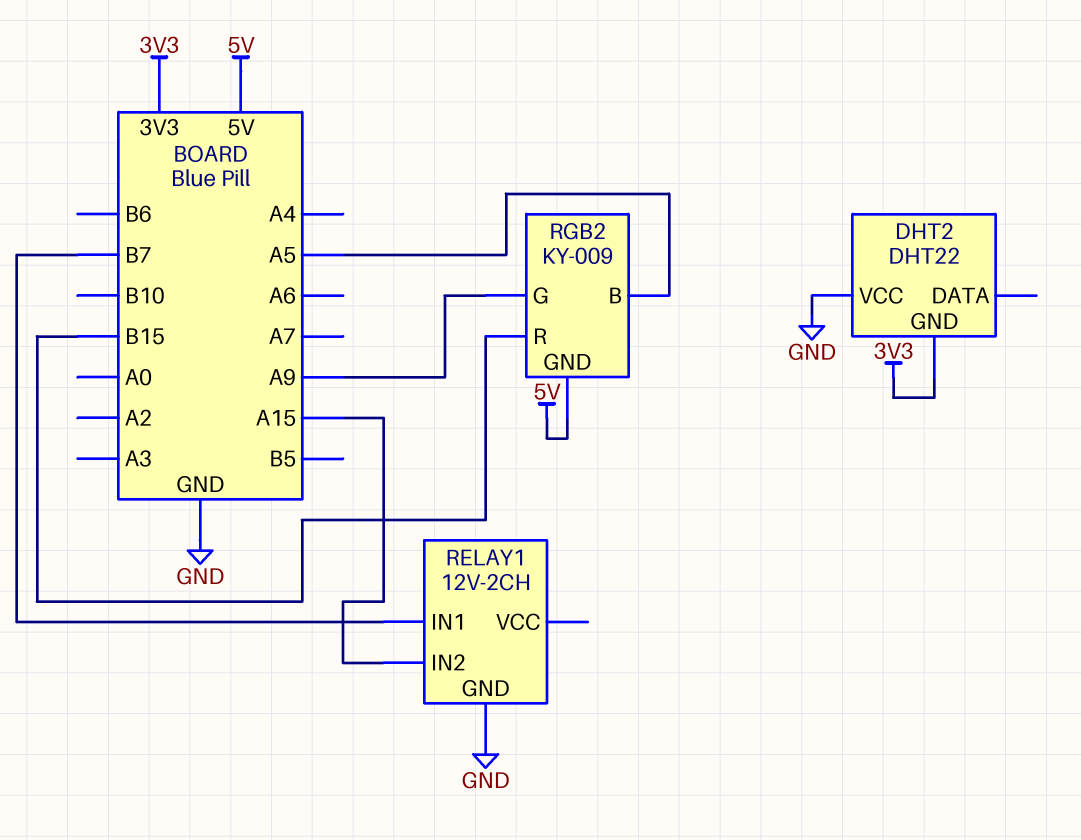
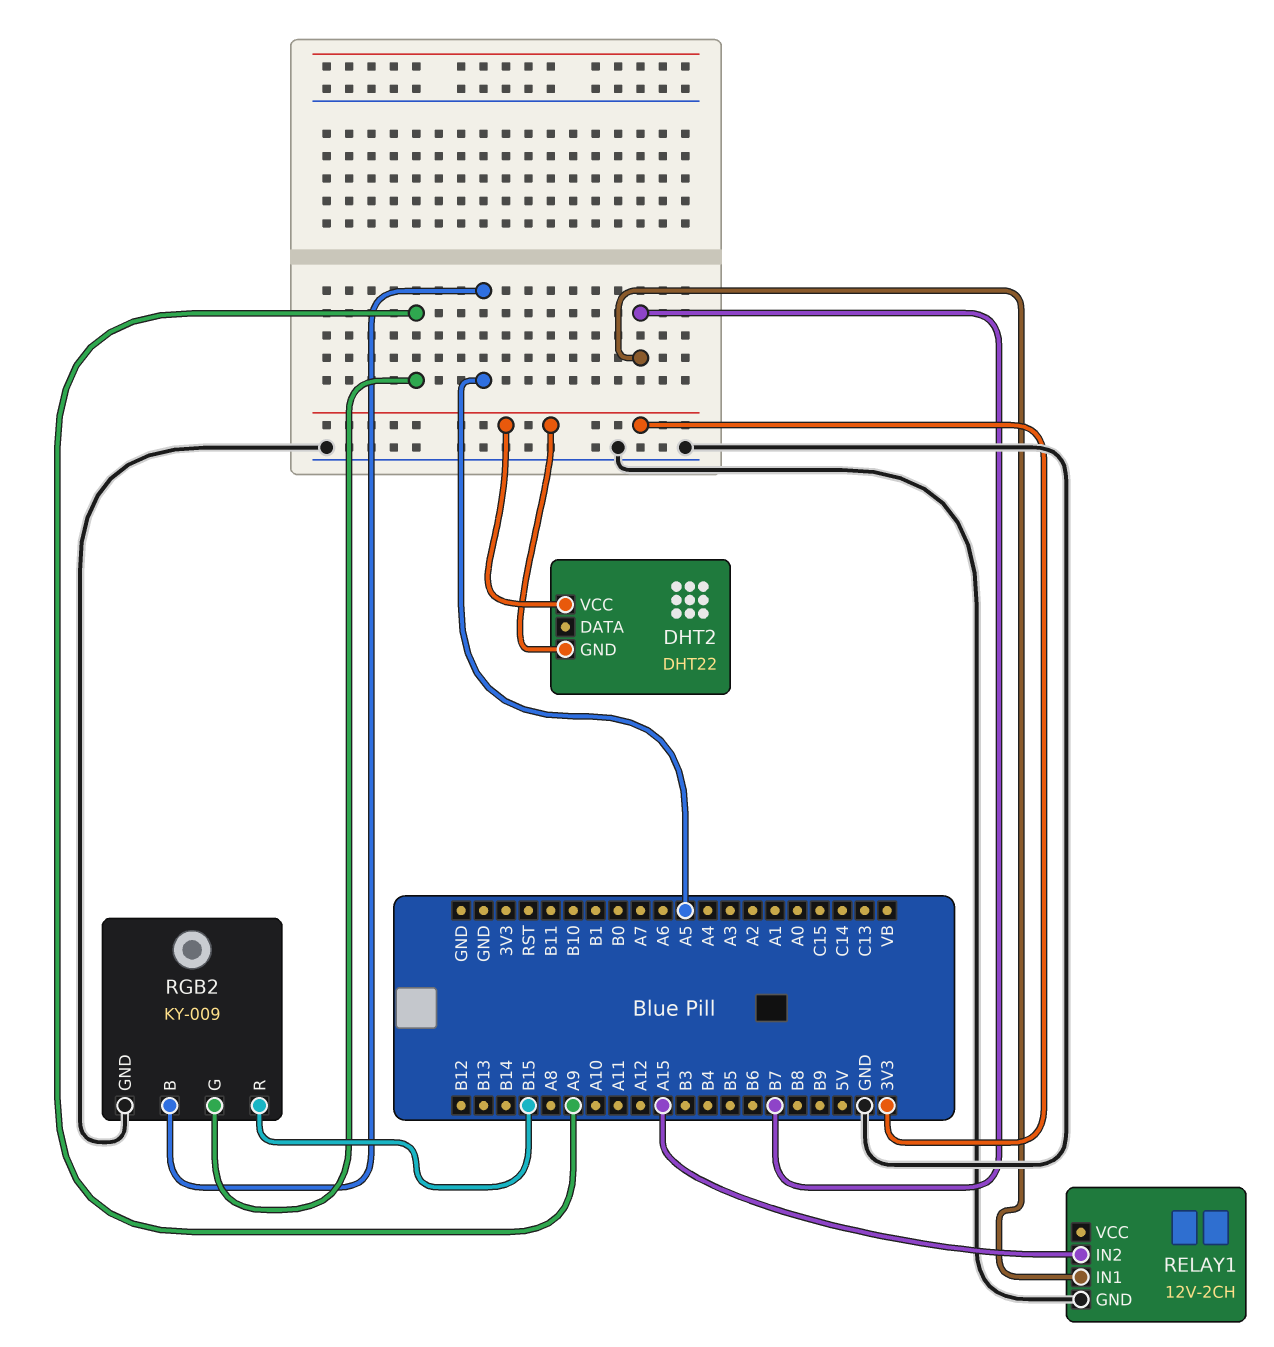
DHT2 pin VCC: GND -> 3V3
RGB2 pin GND: 5V -> GND

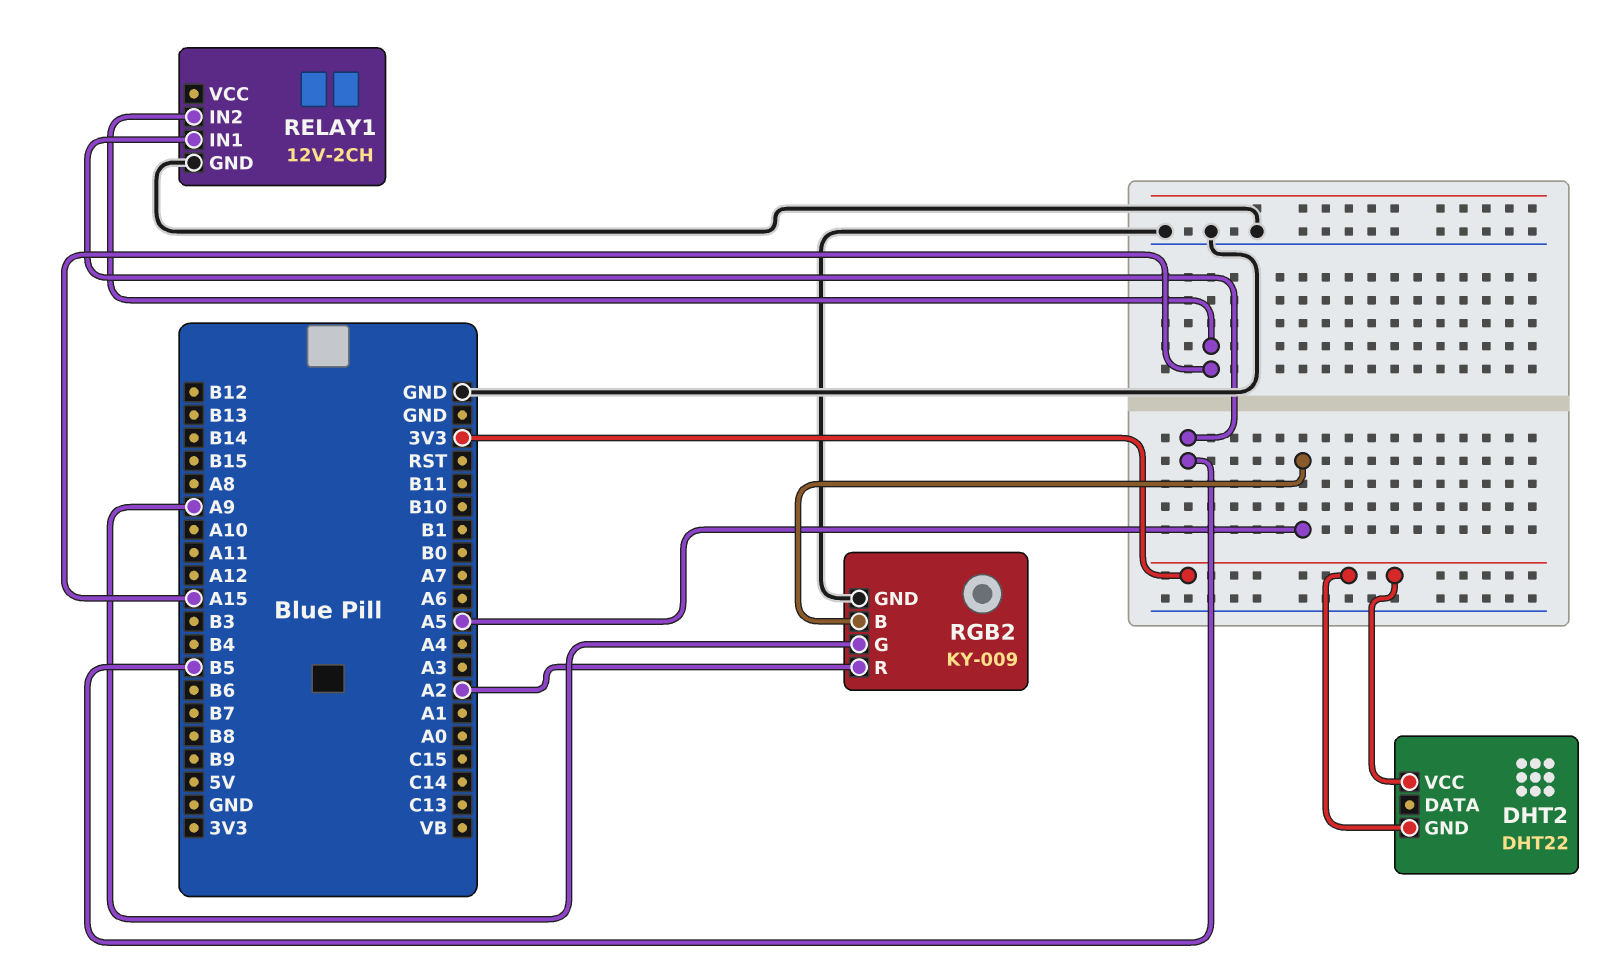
RELAY1 pin IN1: B7 -> B5
RGB2 pin R: B15 -> A2

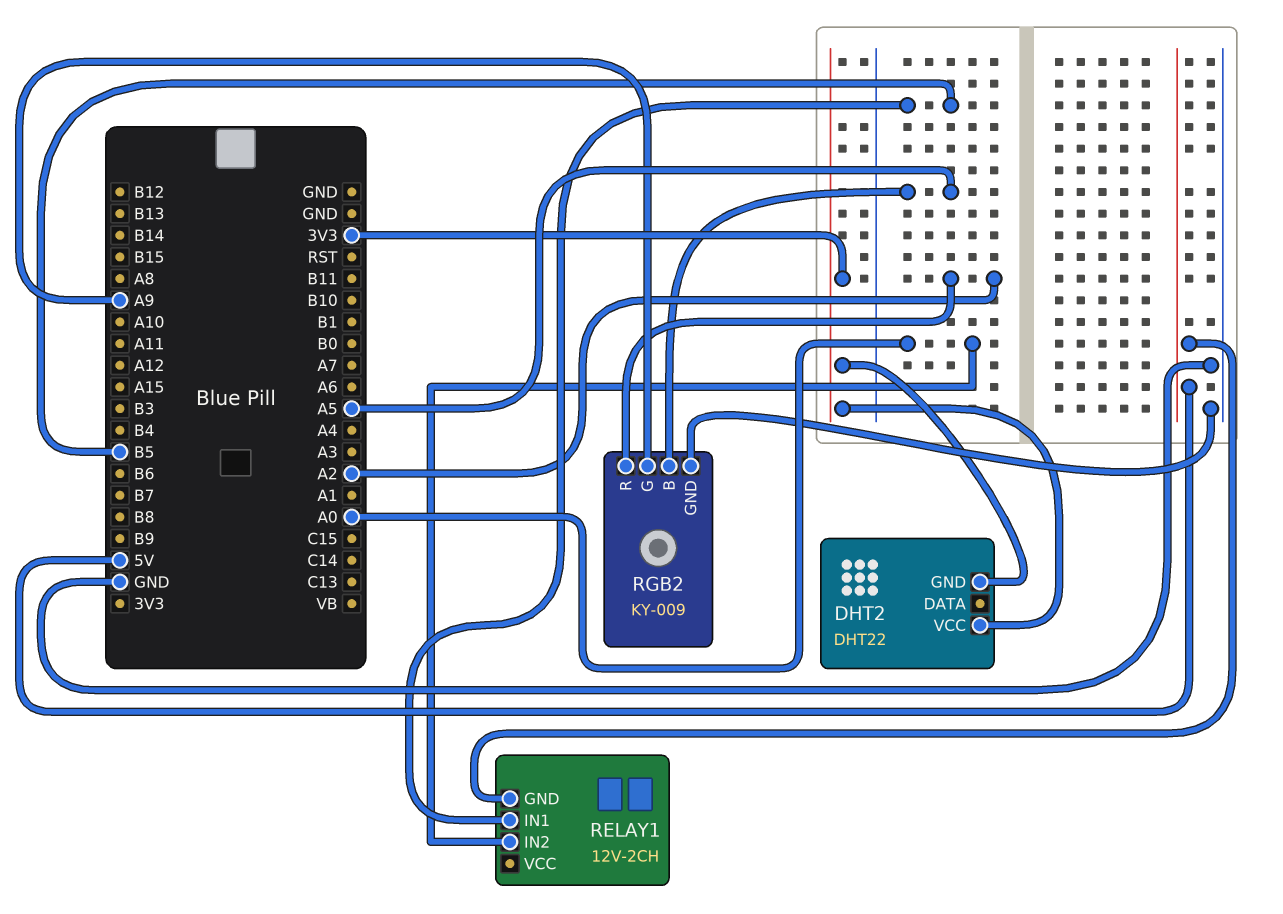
RELAY1 pin GND: GND -> 5V
RELAY1 pin IN2: A15 -> A0

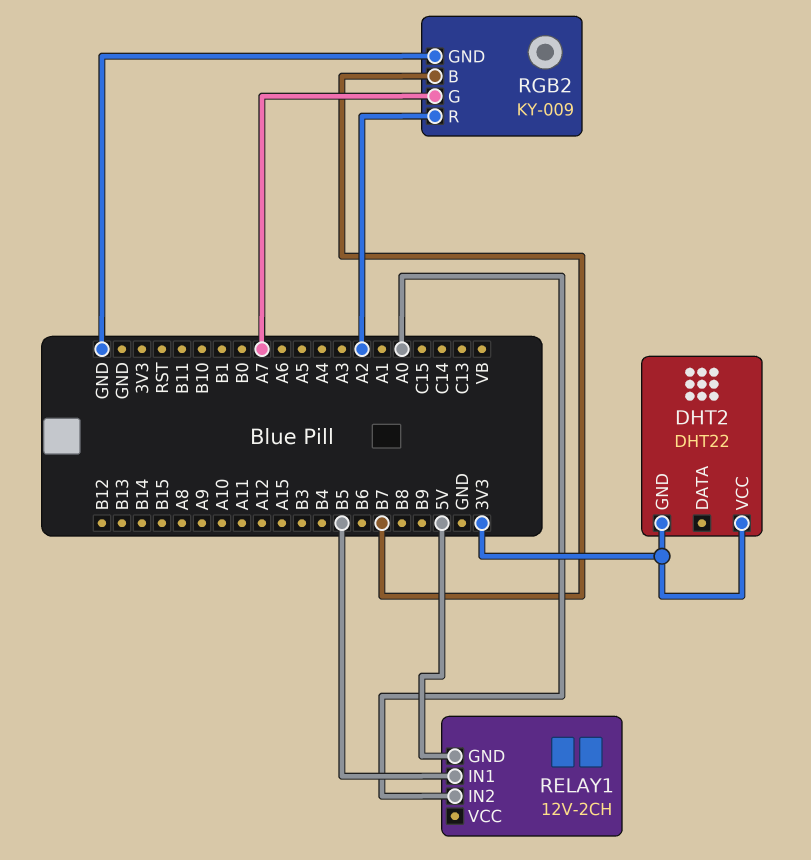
RGB2 pin B: A5 -> B7
RGB2 pin G: A9 -> A7

